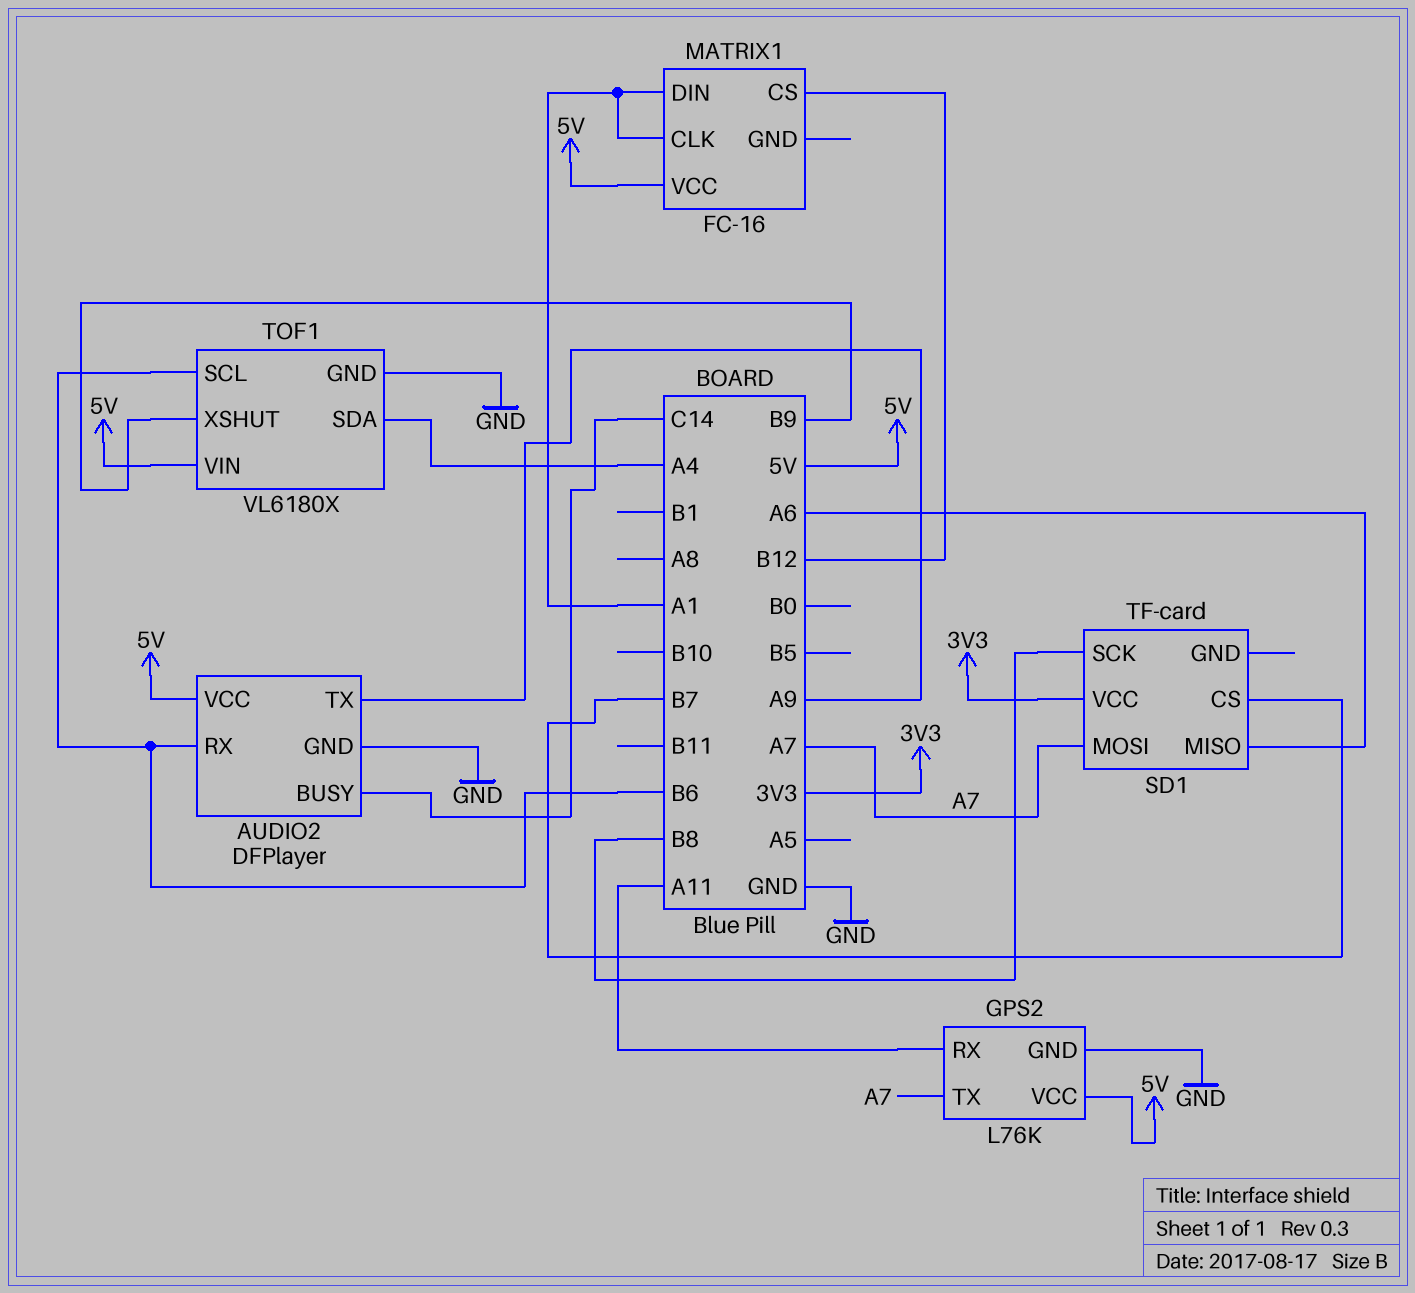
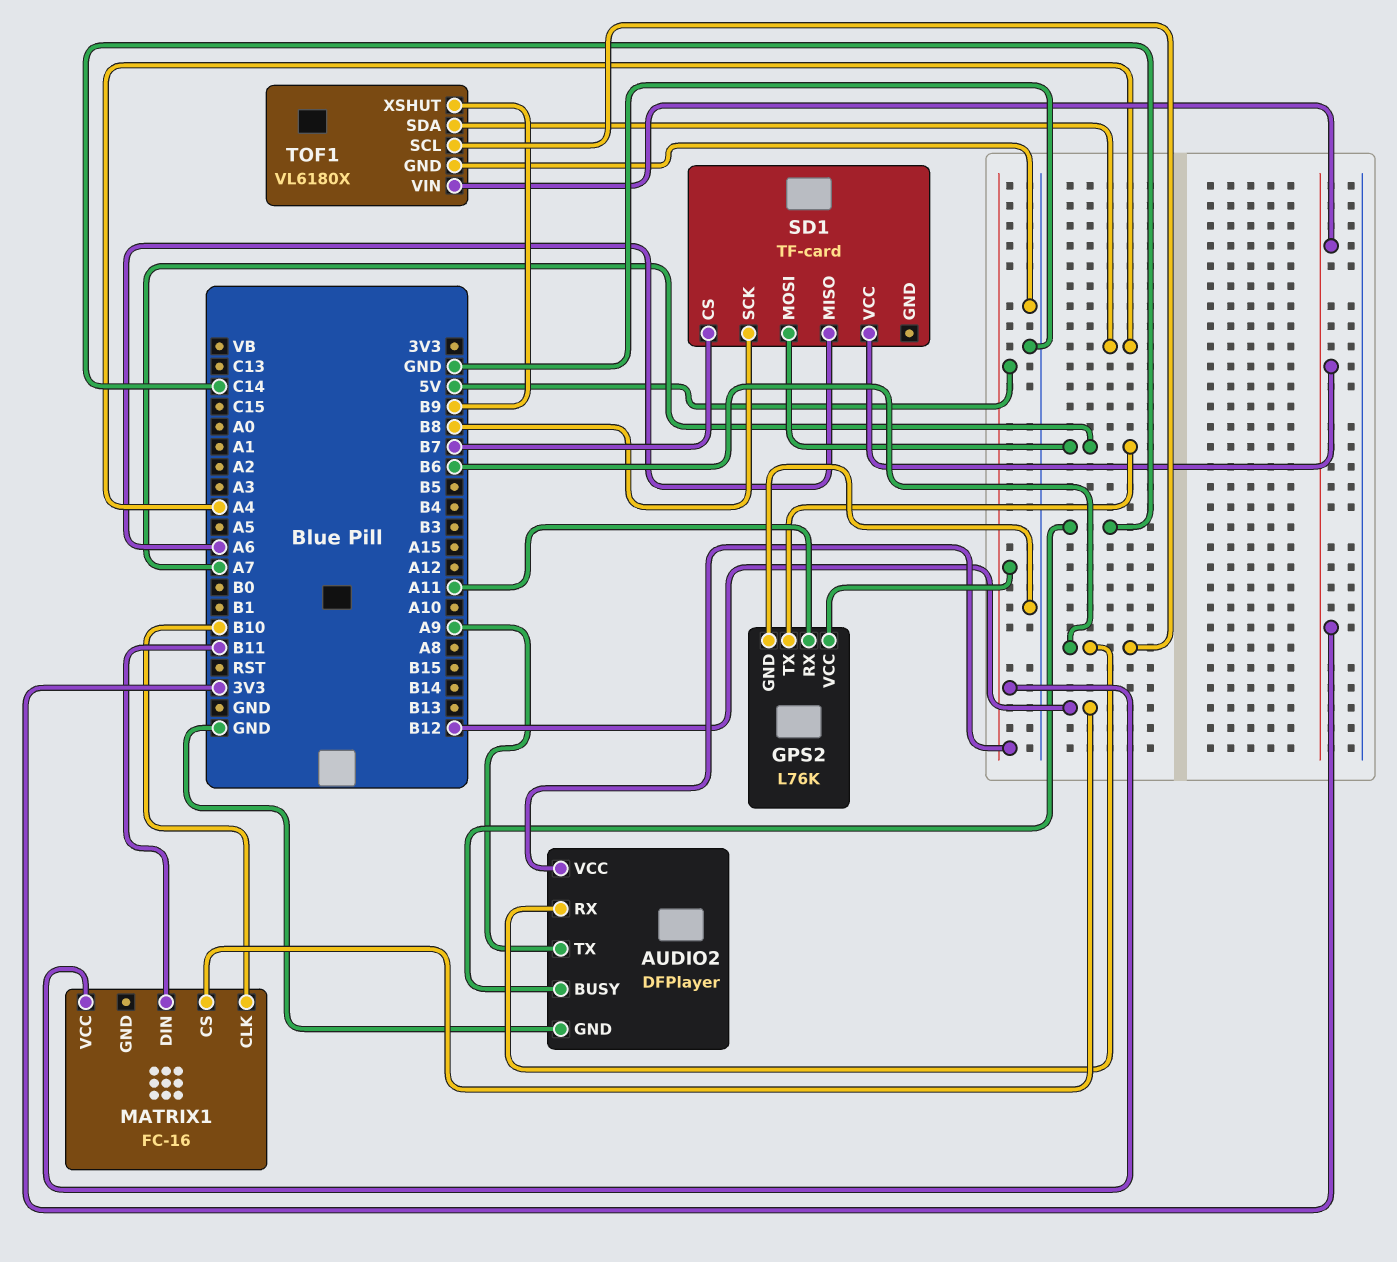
MATRIX1 pin CLK: A1 -> B10
MATRIX1 pin DIN: A1 -> B11
TOF1 pin VIN: 5V -> 3V3

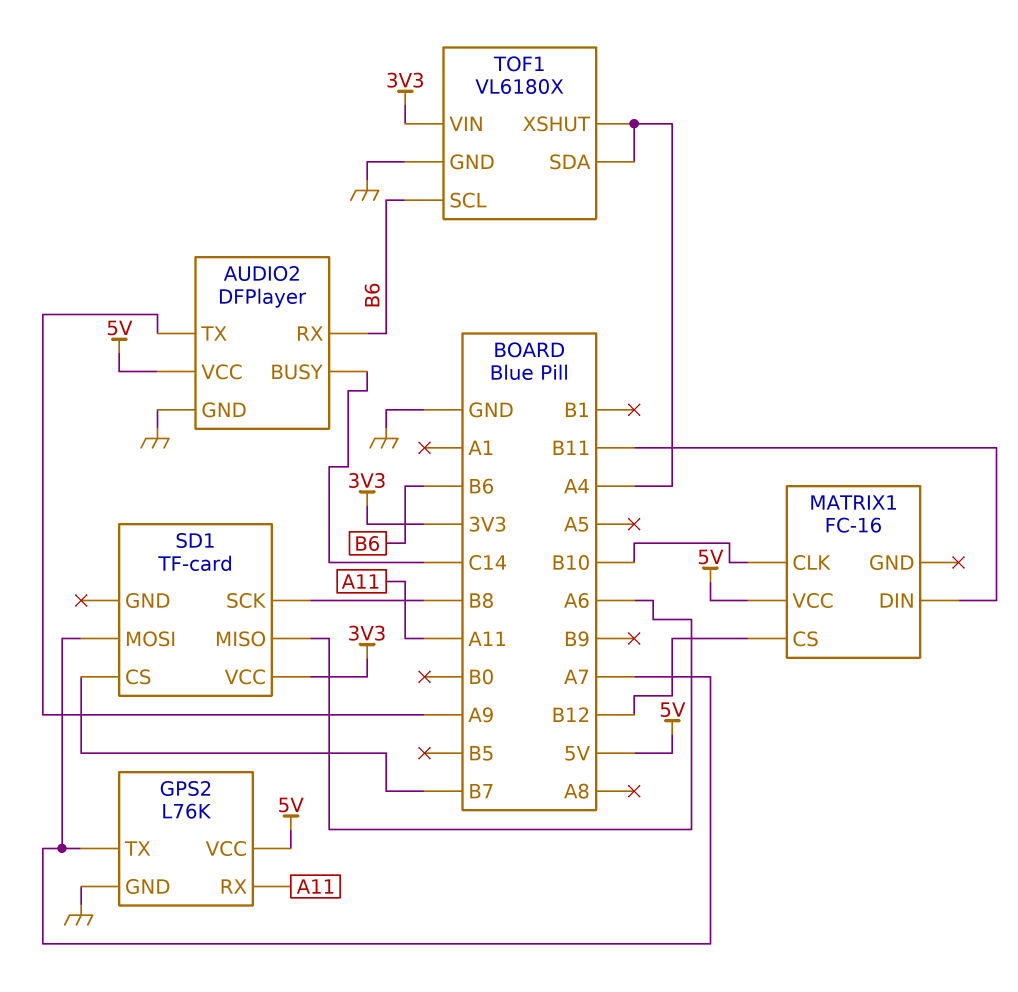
TOF1 pin XSHUT: B9 -> A4

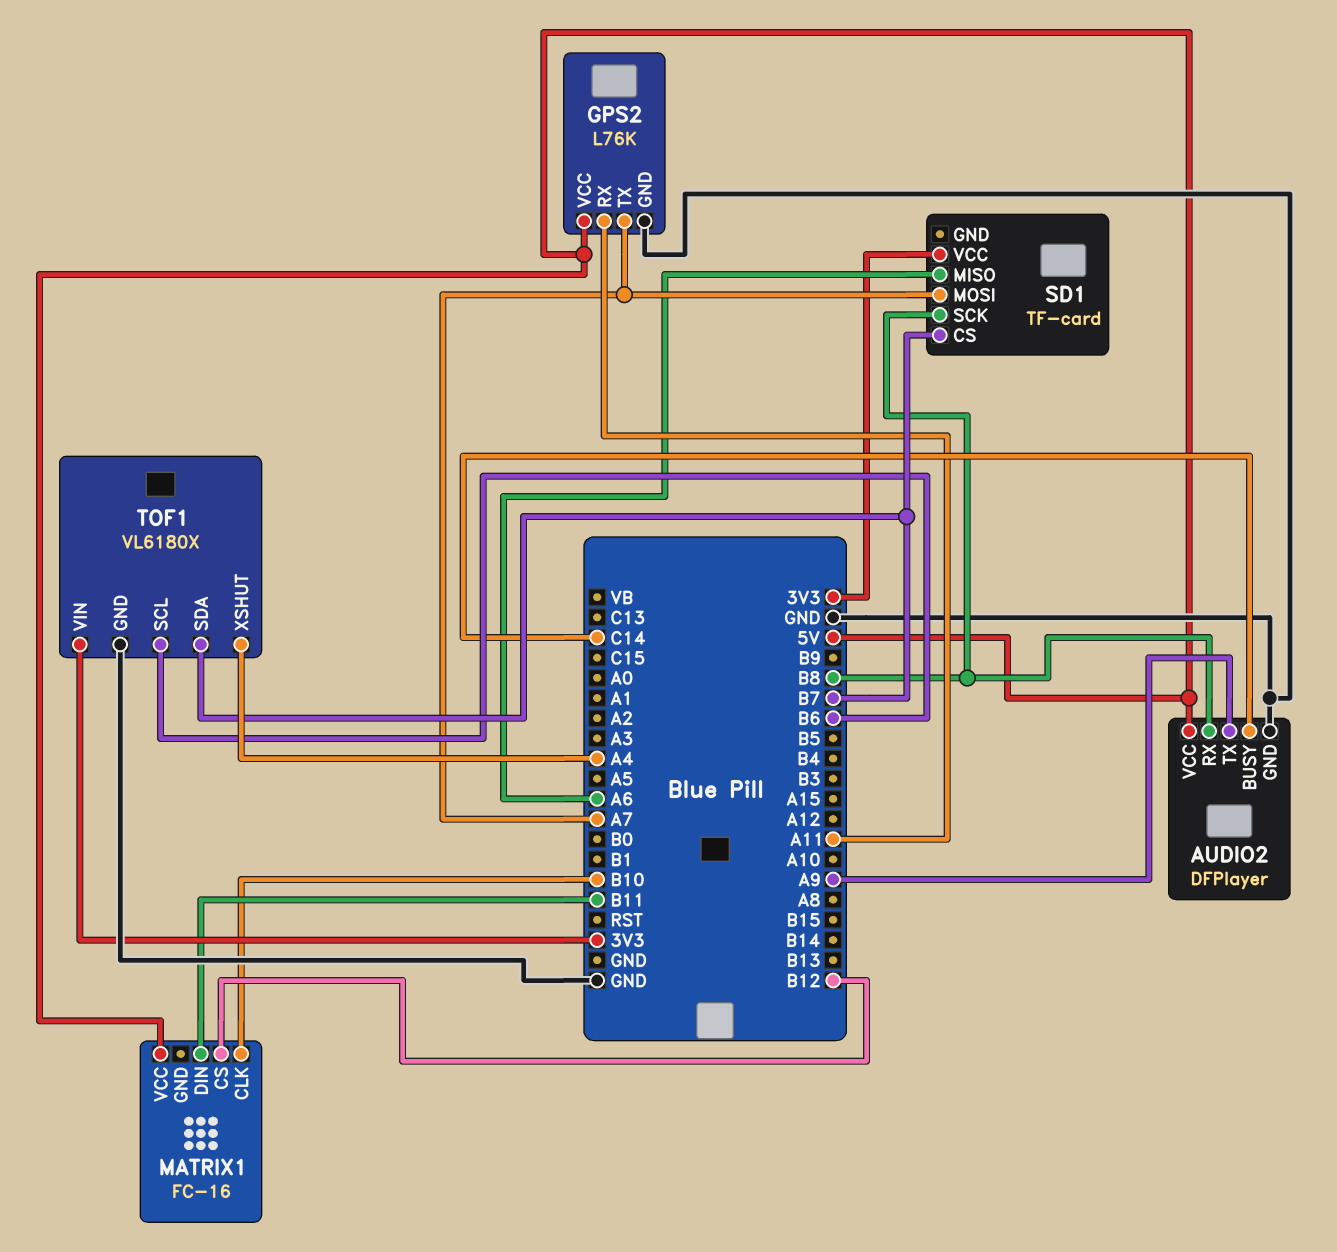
AUDIO2 pin RX: B6 -> B8
TOF1 pin SDA: A4 -> B7

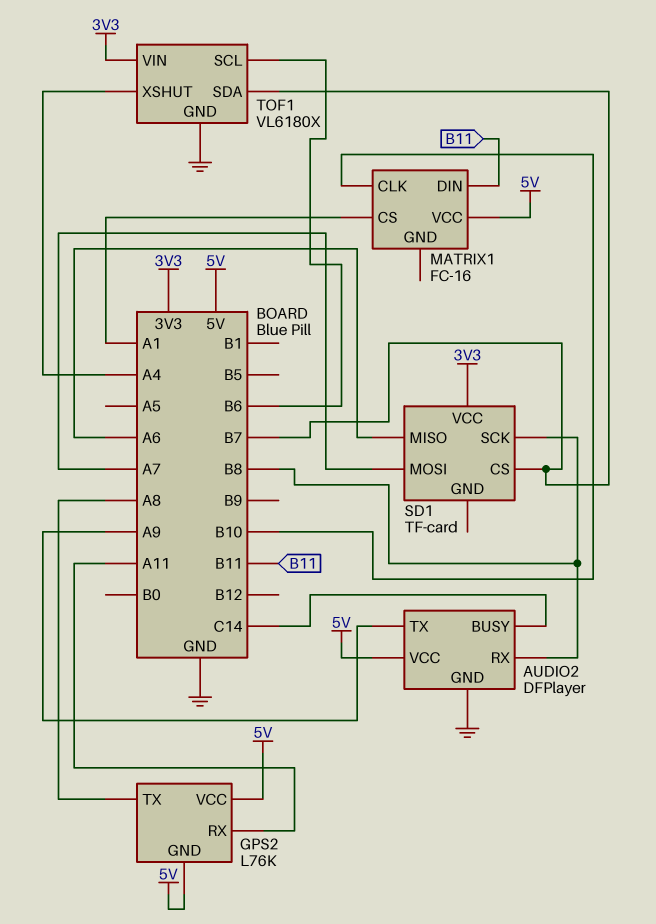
GPS2 pin GND: GND -> 5V
GPS2 pin TX: A7 -> A8
MATRIX1 pin CS: B12 -> A1

